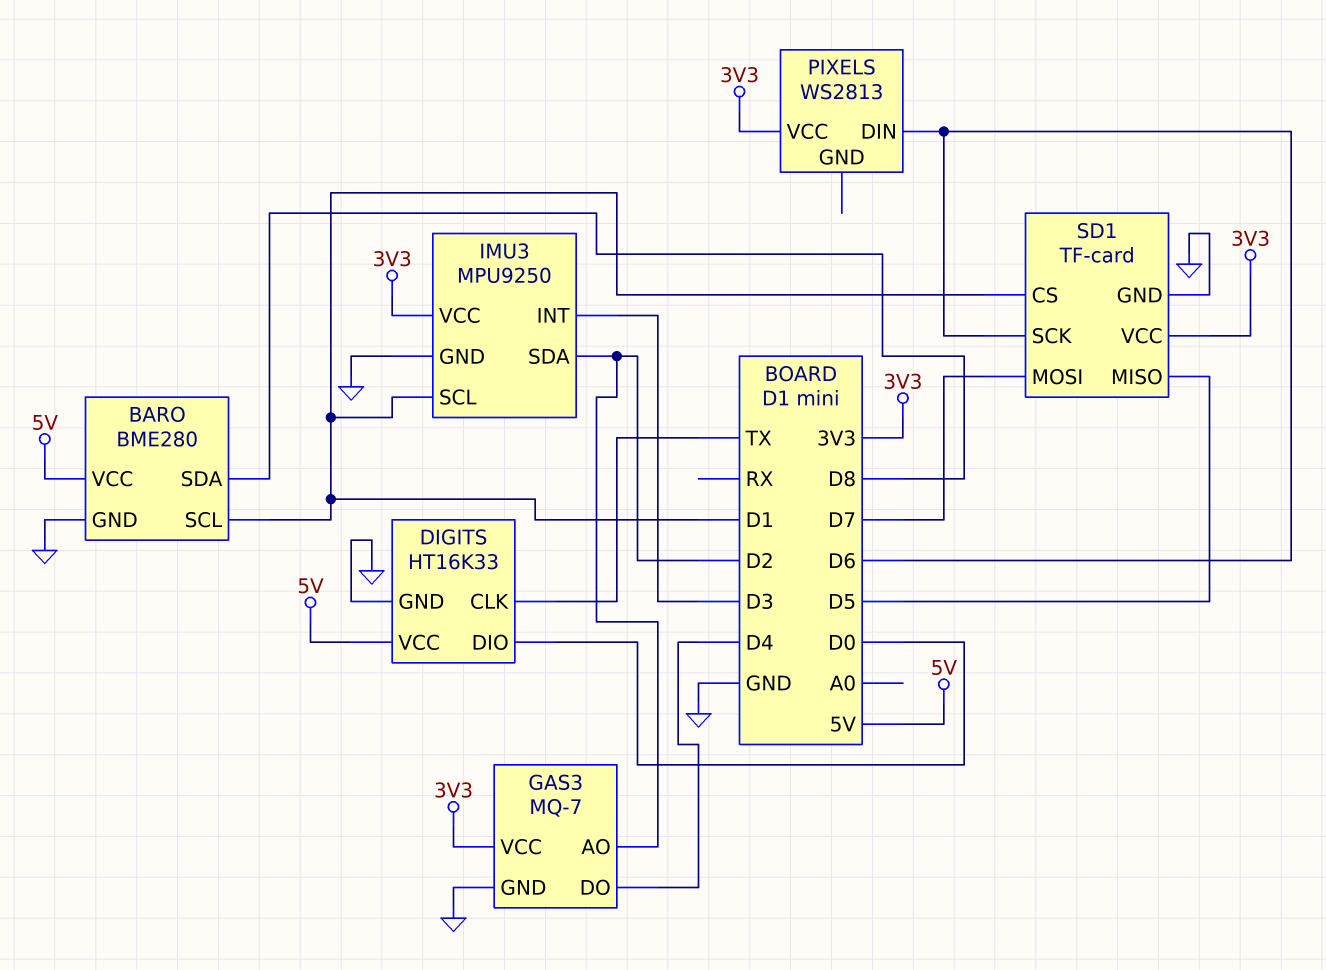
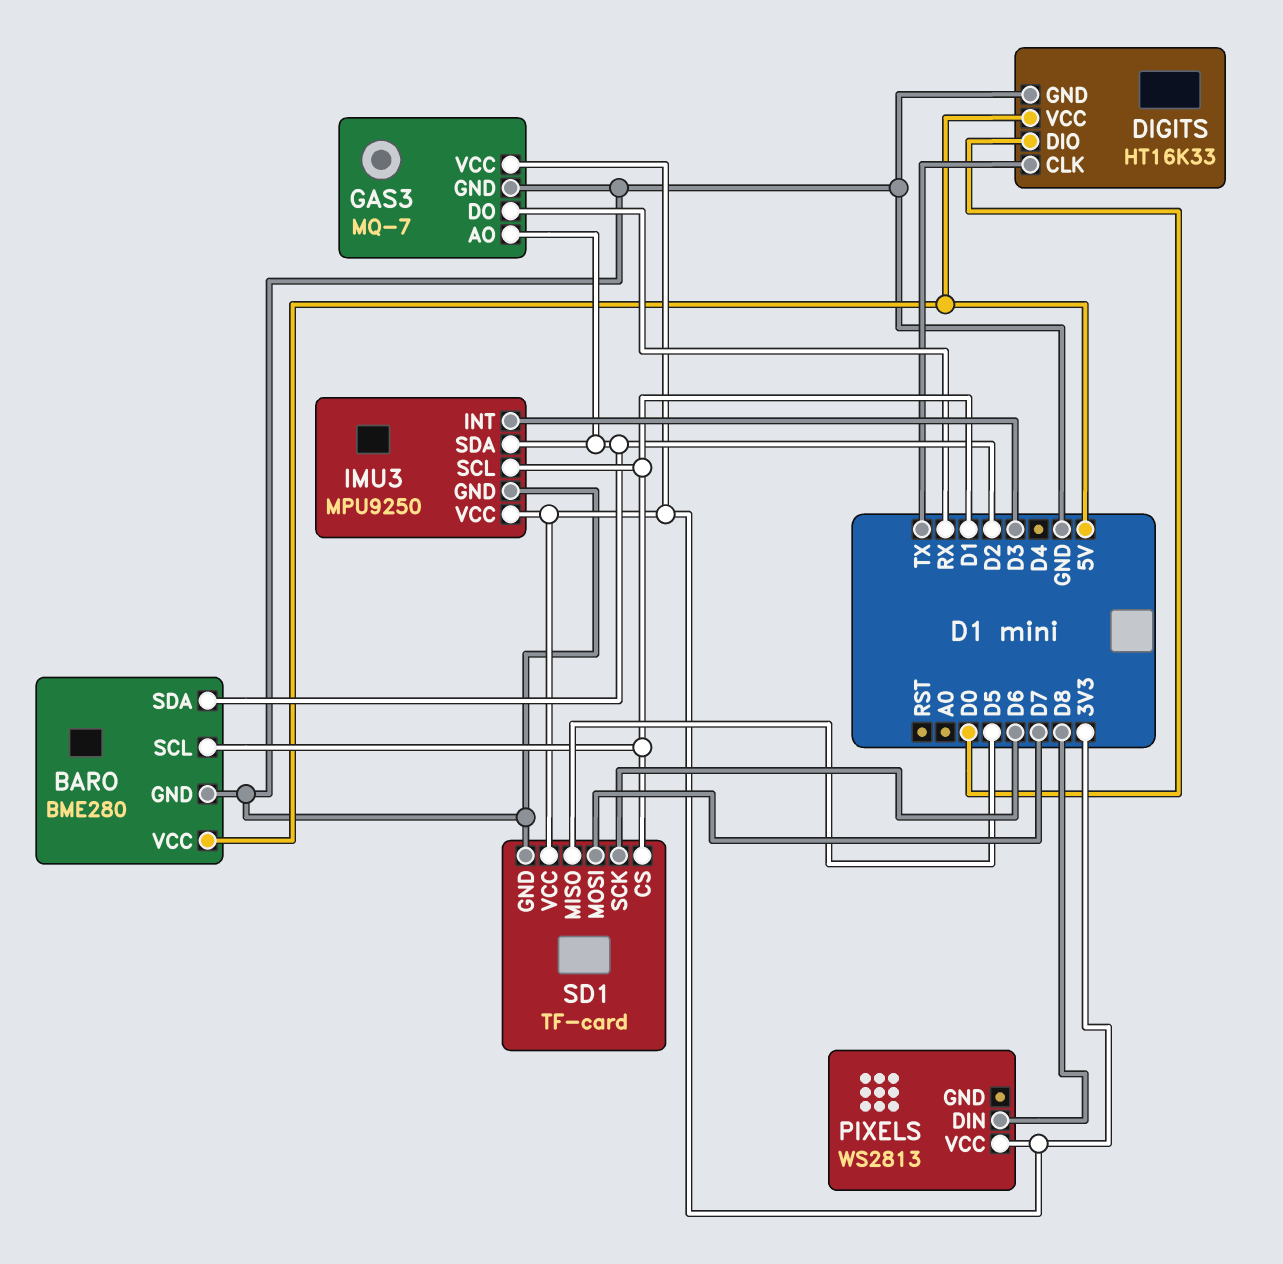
BARO pin SDA: D8 -> D2
GAS3 pin DO: D4 -> RX
PIXELS pin DIN: D6 -> D8

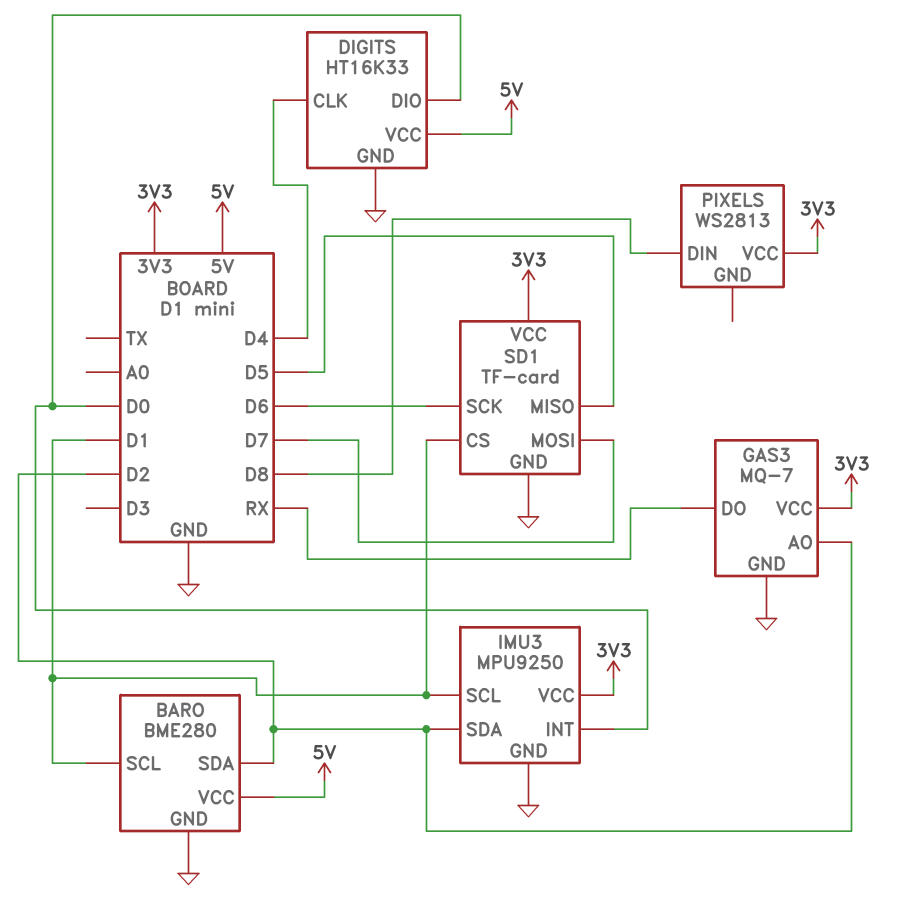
DIGITS pin CLK: TX -> D4
IMU3 pin INT: D3 -> D0

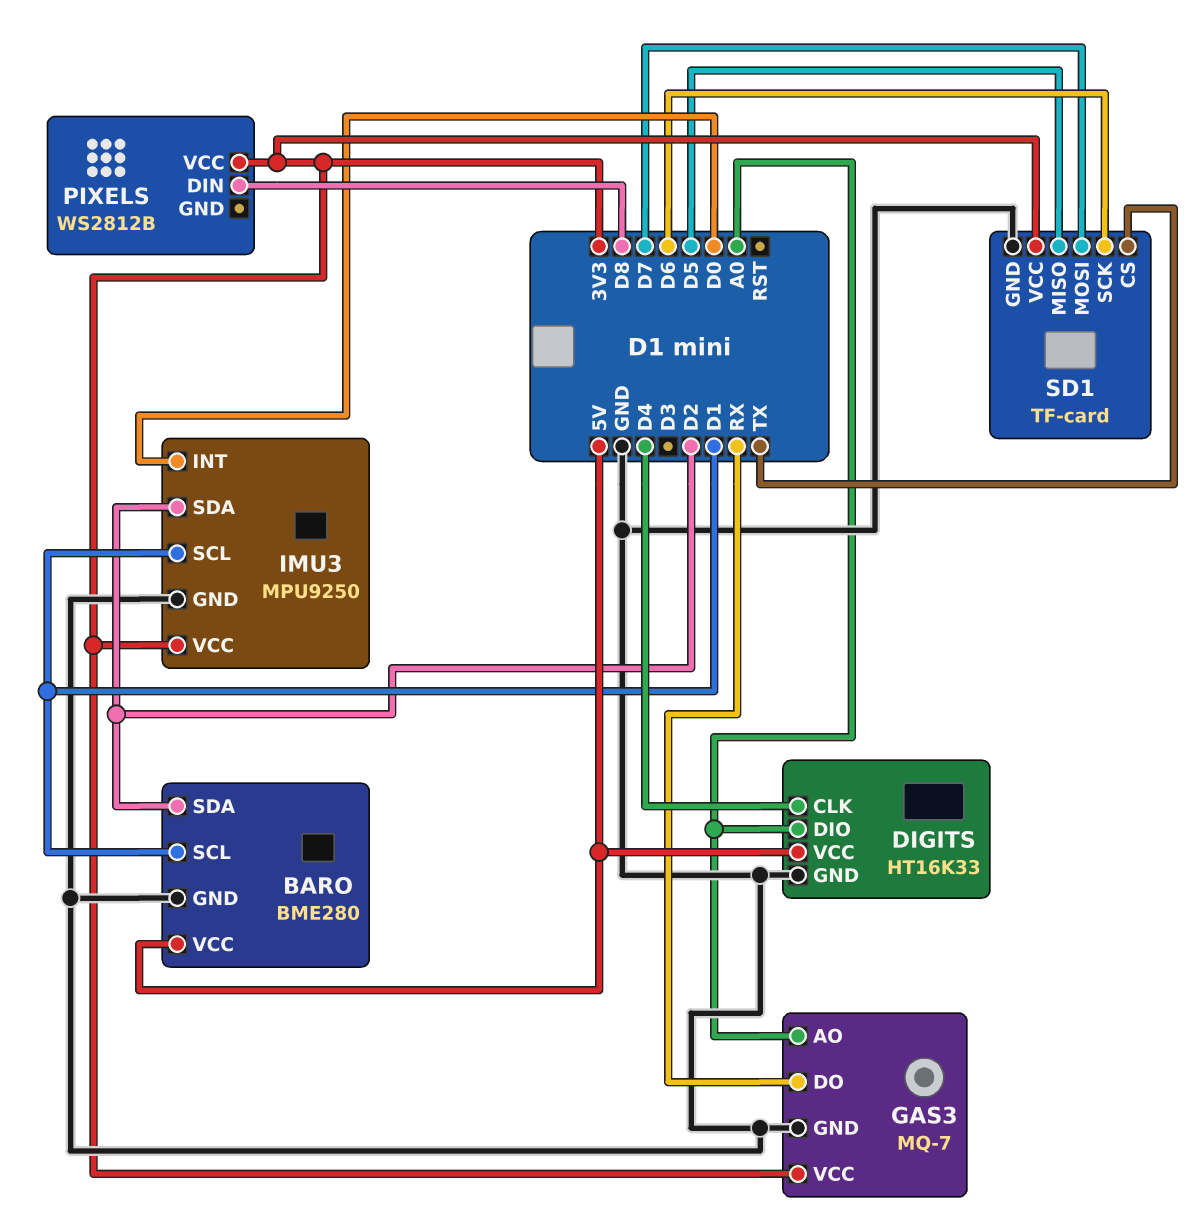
DIGITS pin DIO: D0 -> A0
GAS3 pin AO: D2 -> A0
PIXELS: WS2813 -> WS2812B
SD1 pin CS: D1 -> TX

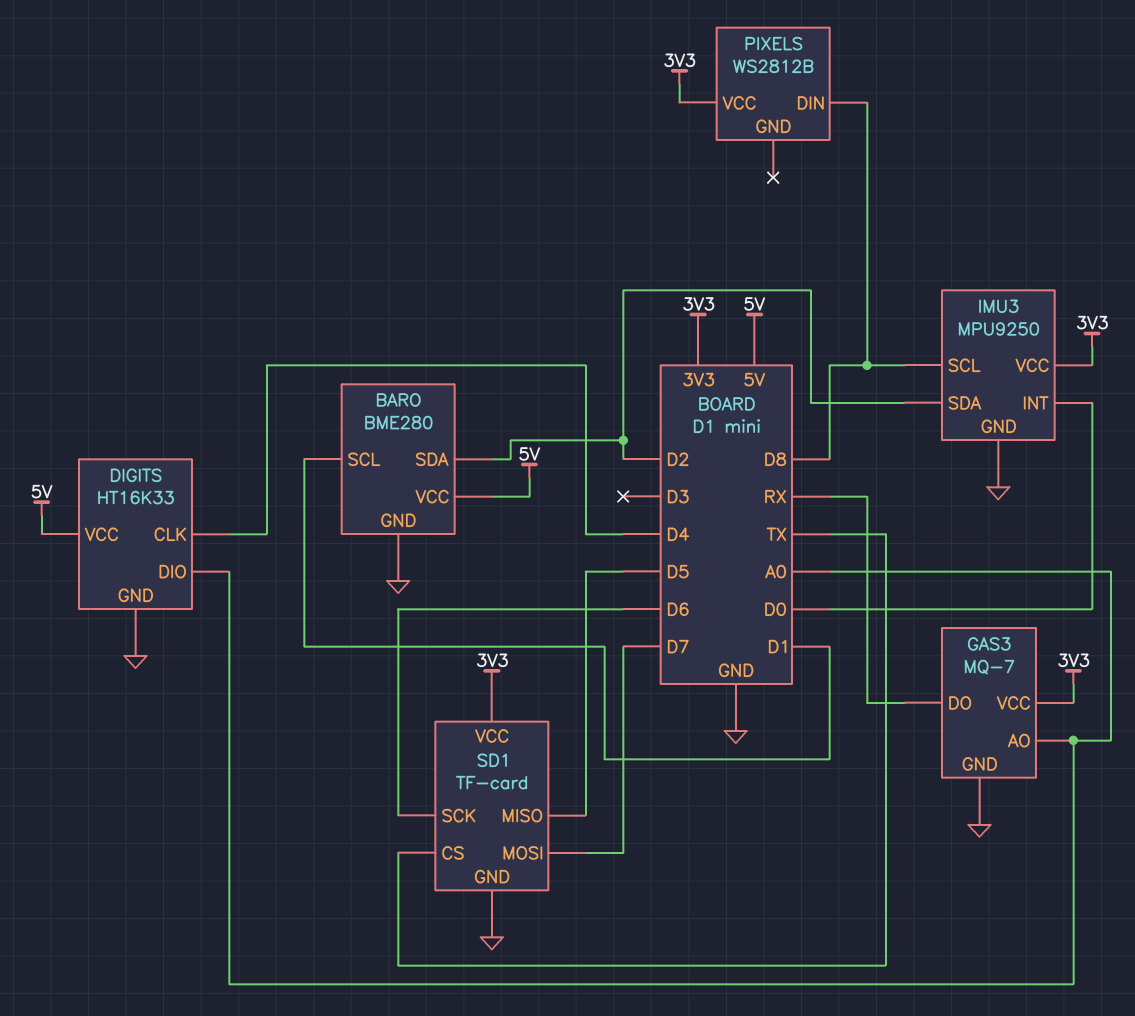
IMU3 pin SCL: D1 -> D8

